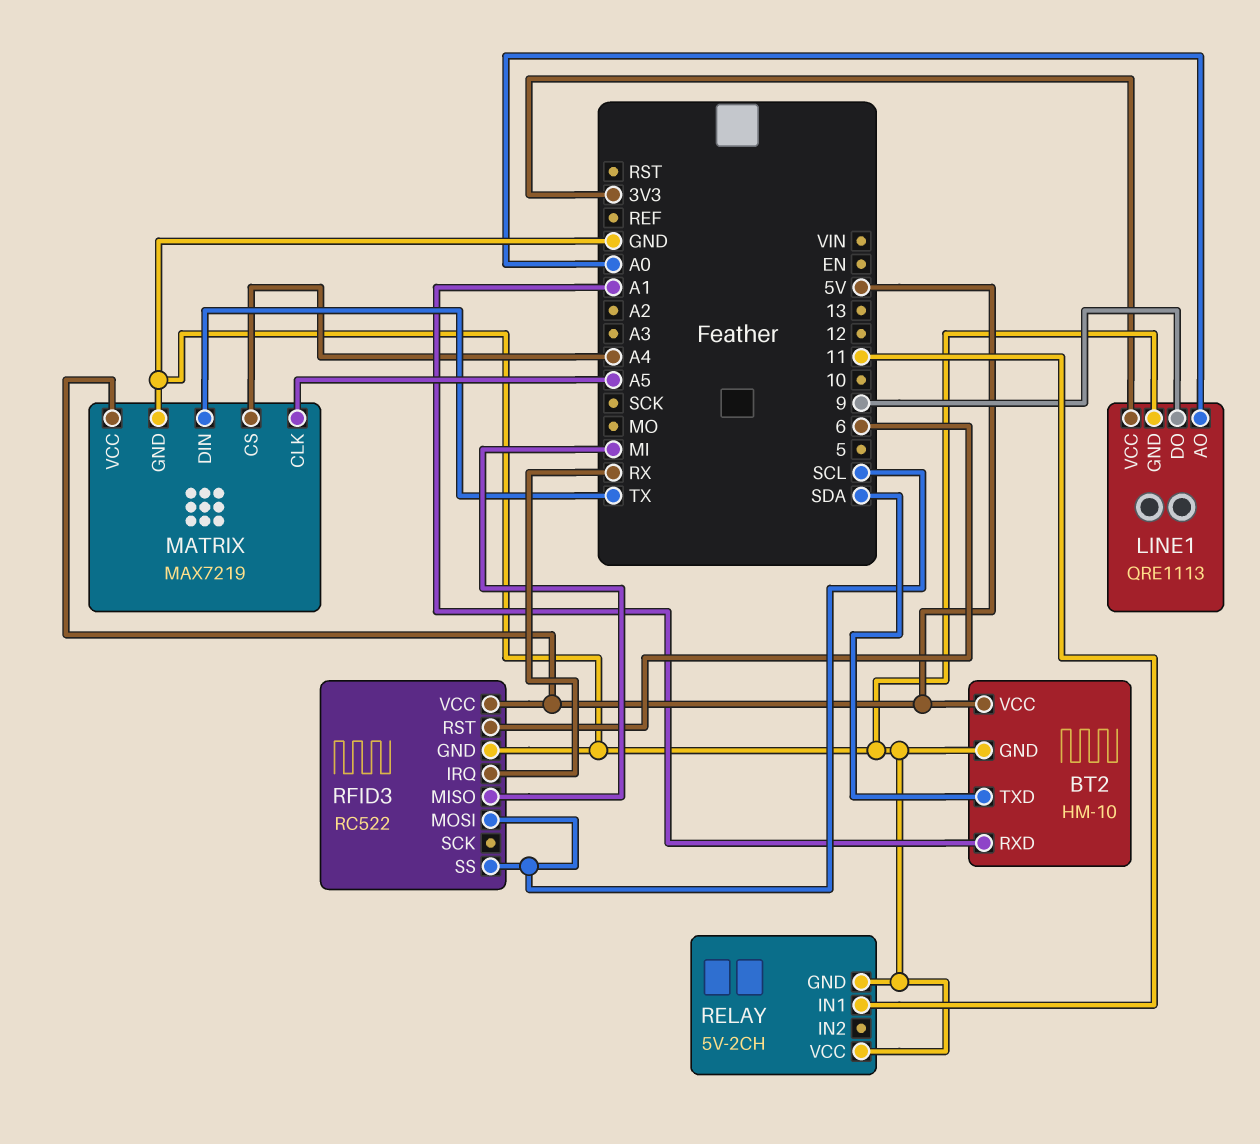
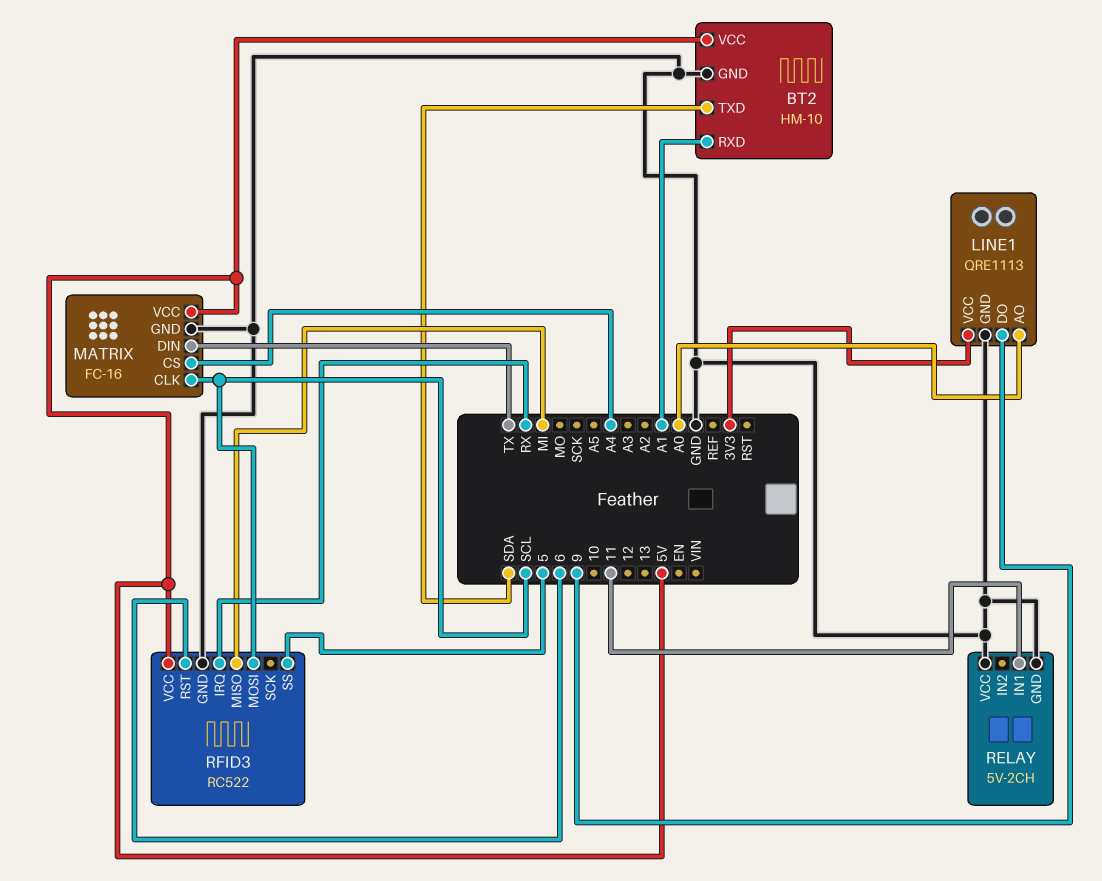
MATRIX: MAX7219 -> FC-16
MATRIX pin CLK: A5 -> SCL
RFID3 pin SS: SCL -> 5

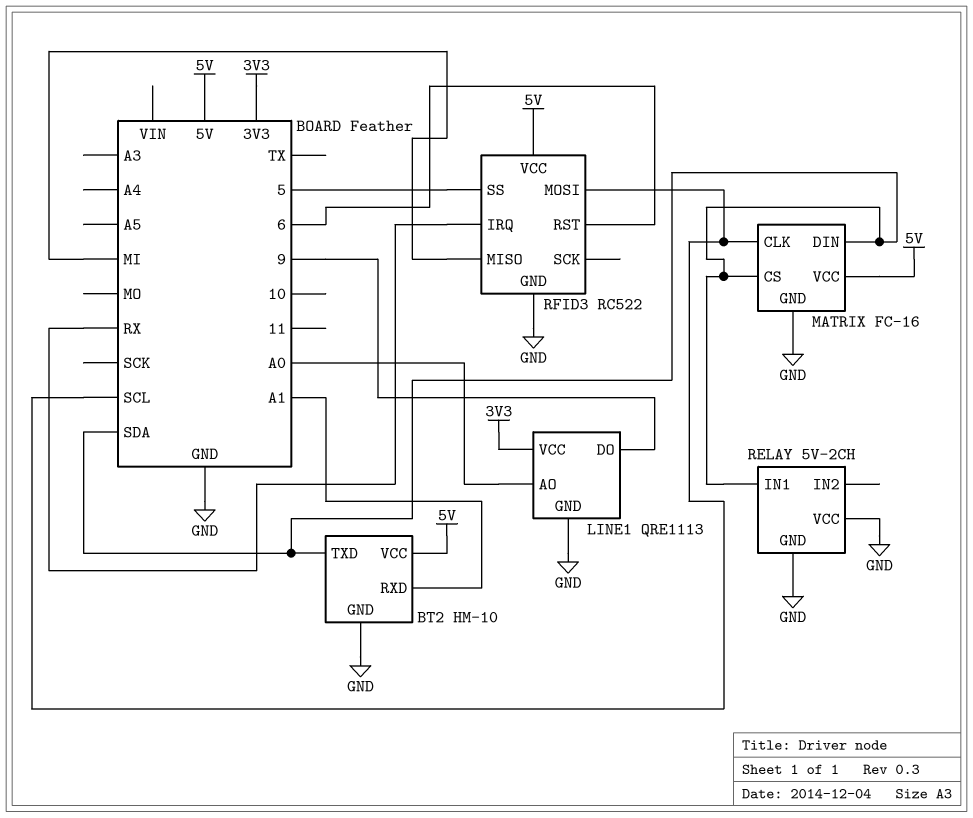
MATRIX pin CS: A4 -> SDA
MATRIX pin DIN: TX -> SDA
RELAY pin IN1: 11 -> SDA

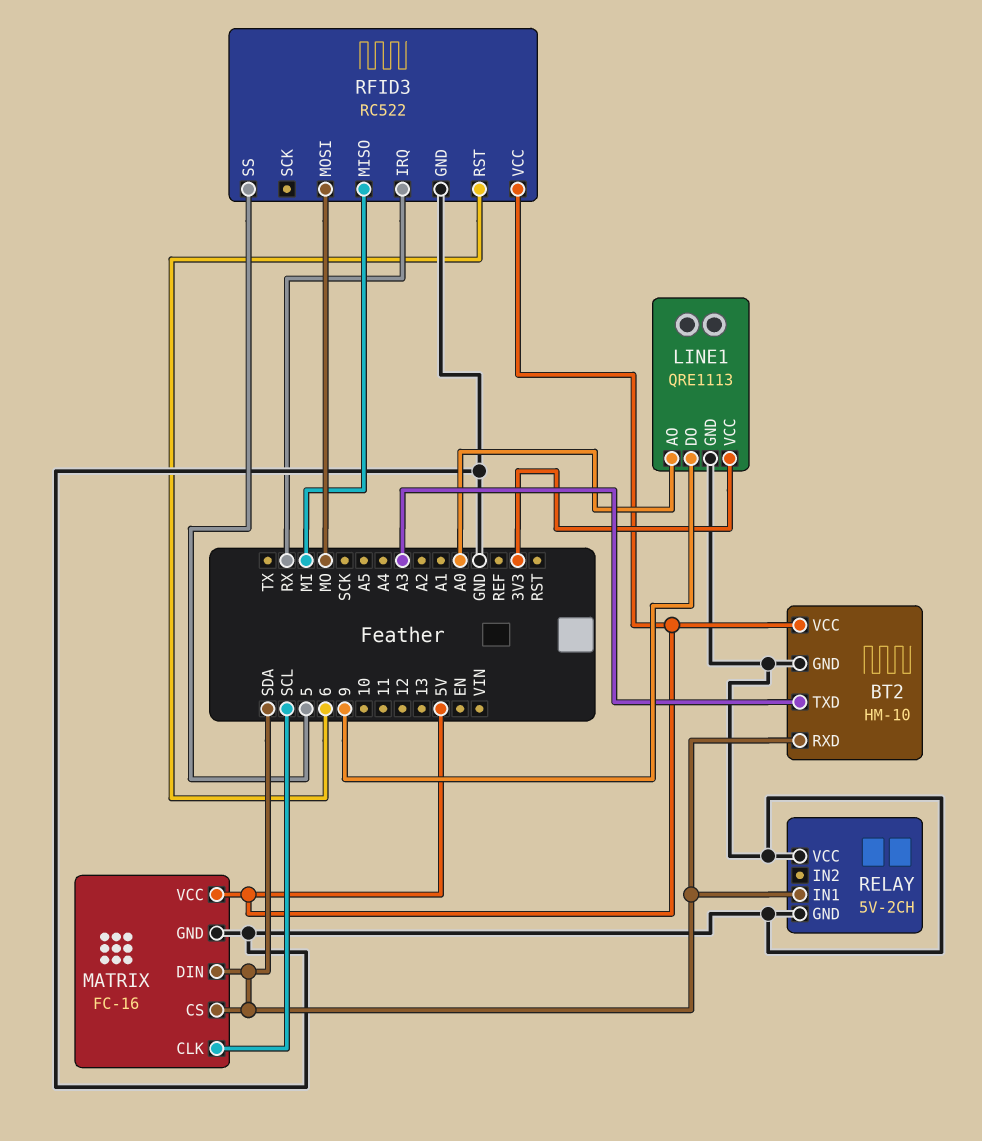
BT2 pin RXD: A1 -> SDA
BT2 pin TXD: SDA -> A3
RFID3 pin MOSI: SCL -> MO

